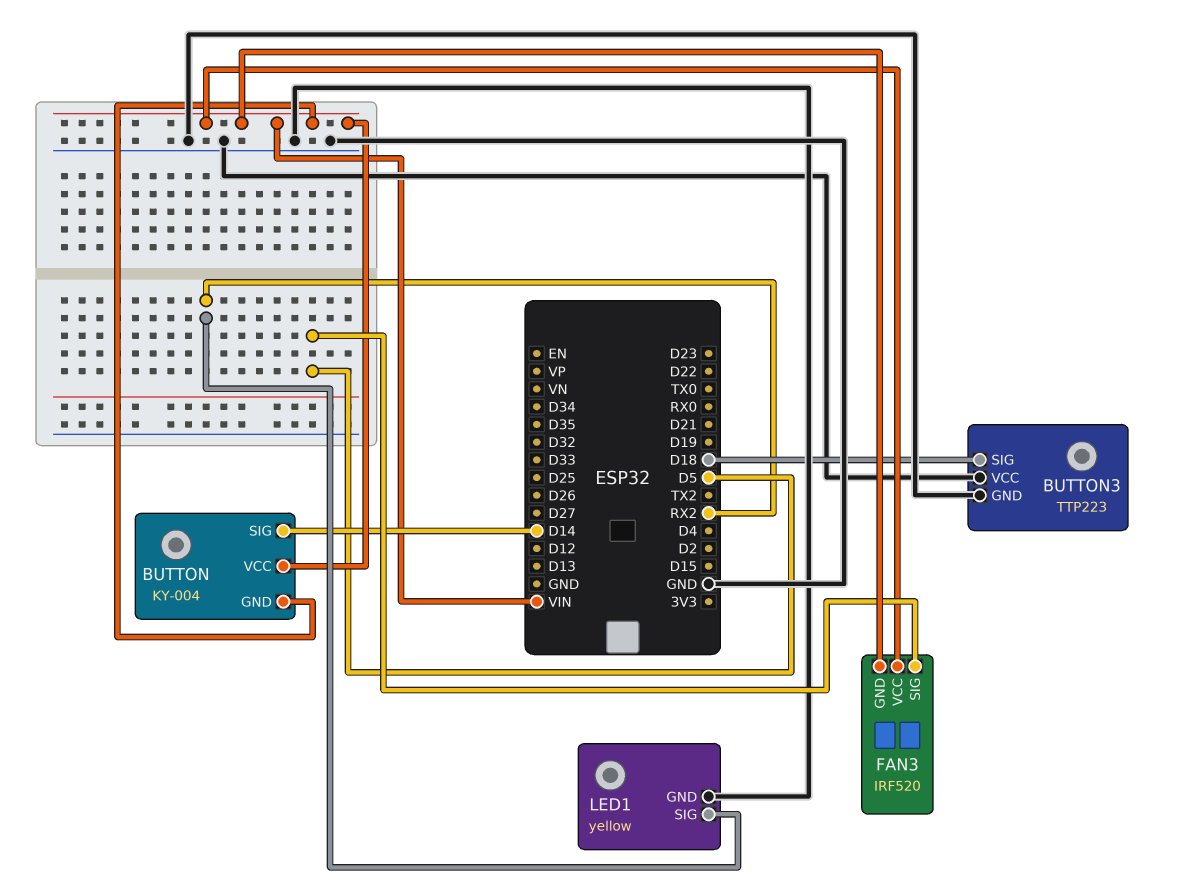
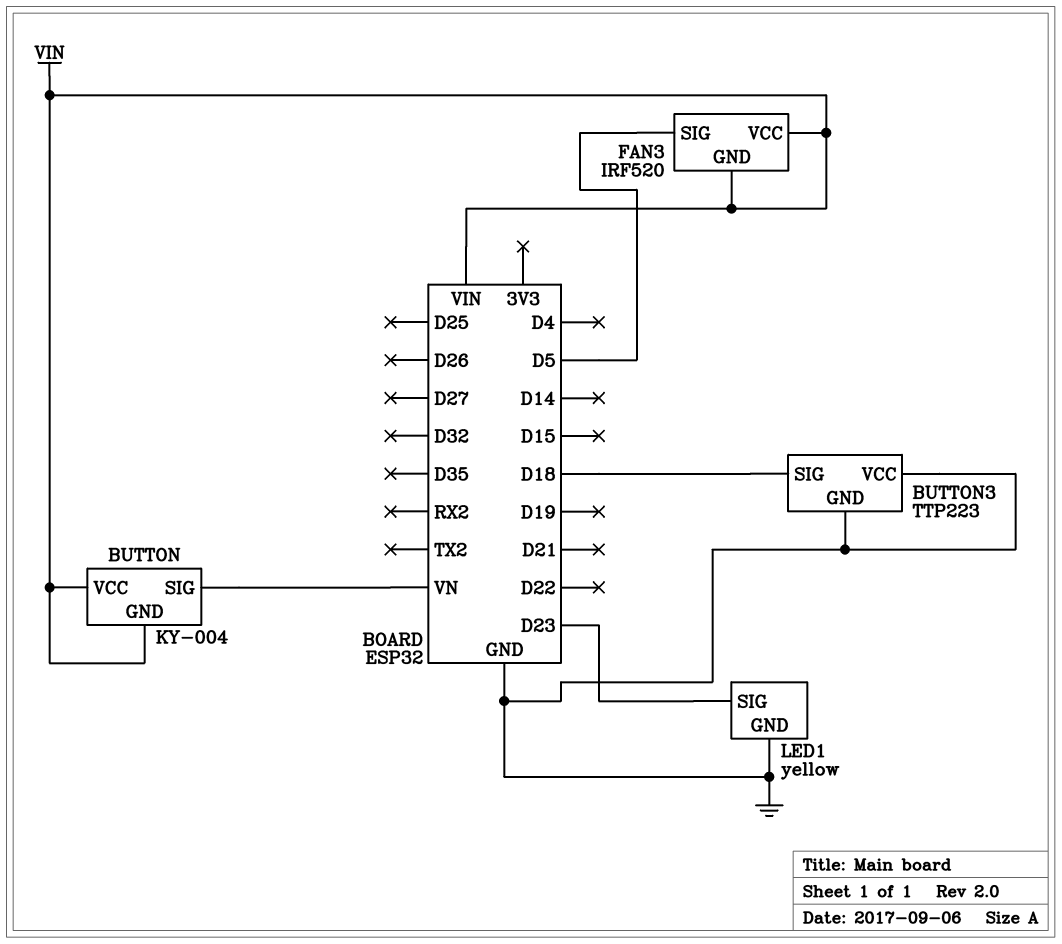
BUTTON pin SIG: D14 -> VN
LED1 pin SIG: RX2 -> D23

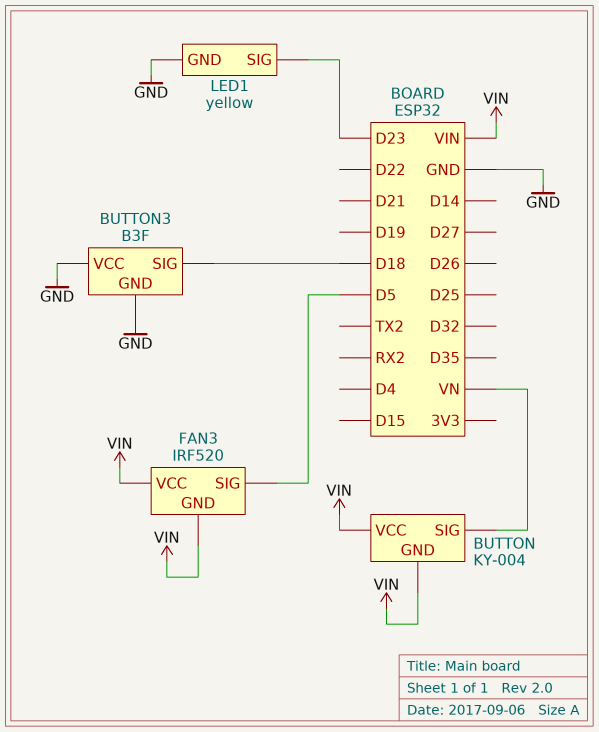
BUTTON3: TTP223 -> B3F

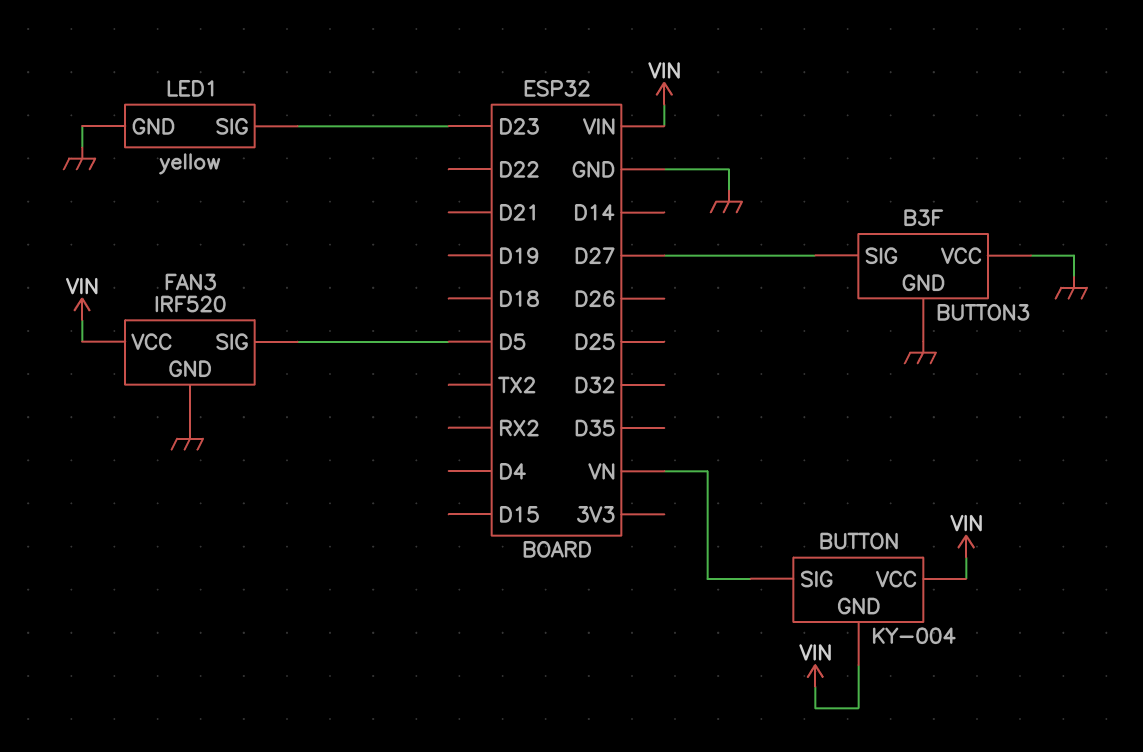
BUTTON3 pin SIG: D18 -> D27
FAN3 pin GND: VIN -> GND

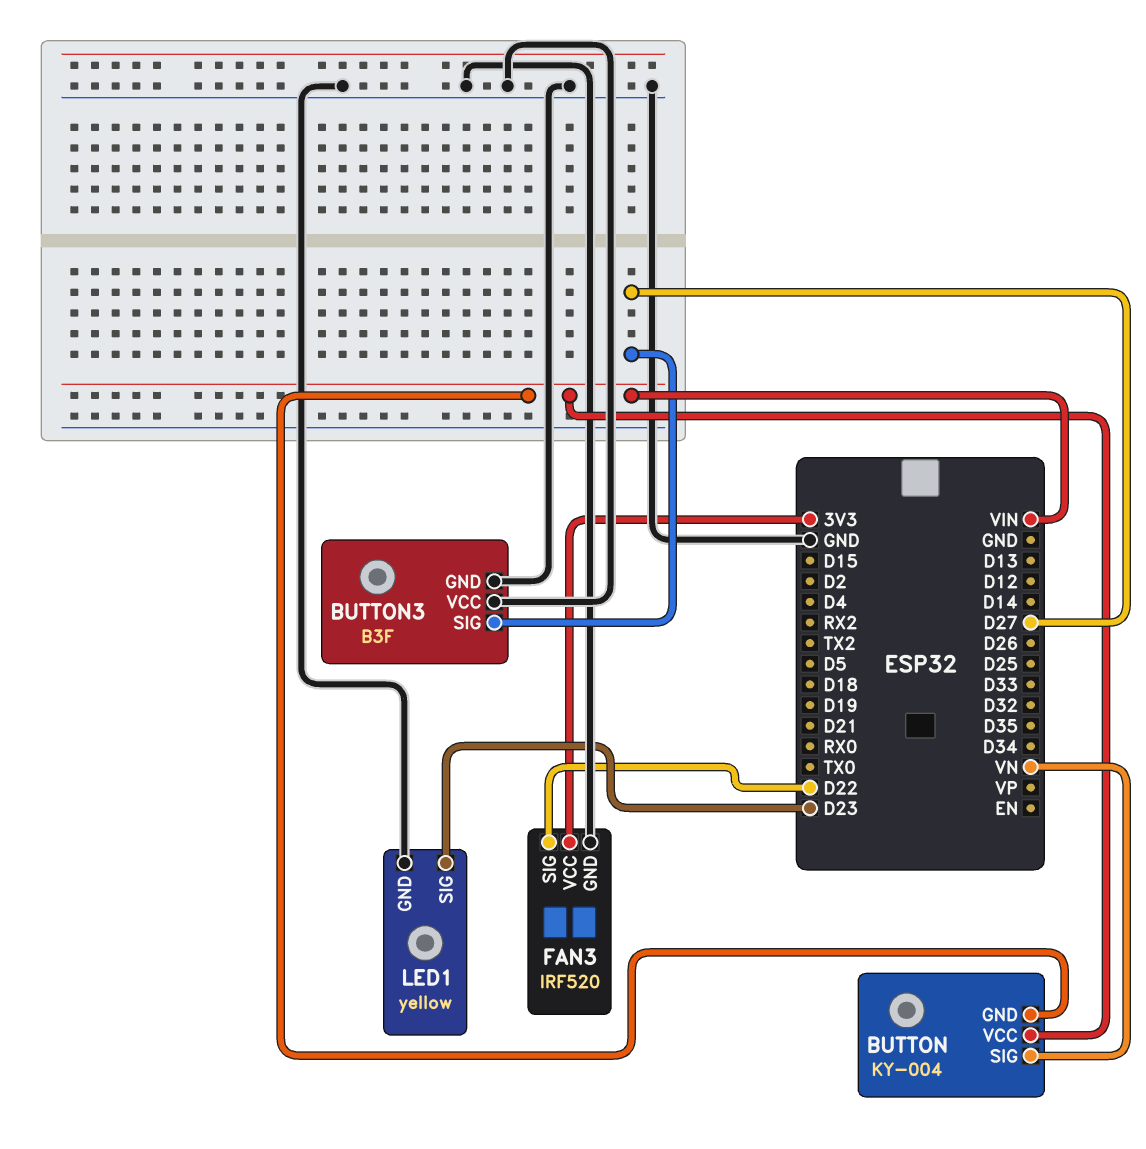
FAN3 pin SIG: D5 -> D22
FAN3 pin VCC: VIN -> 3V3

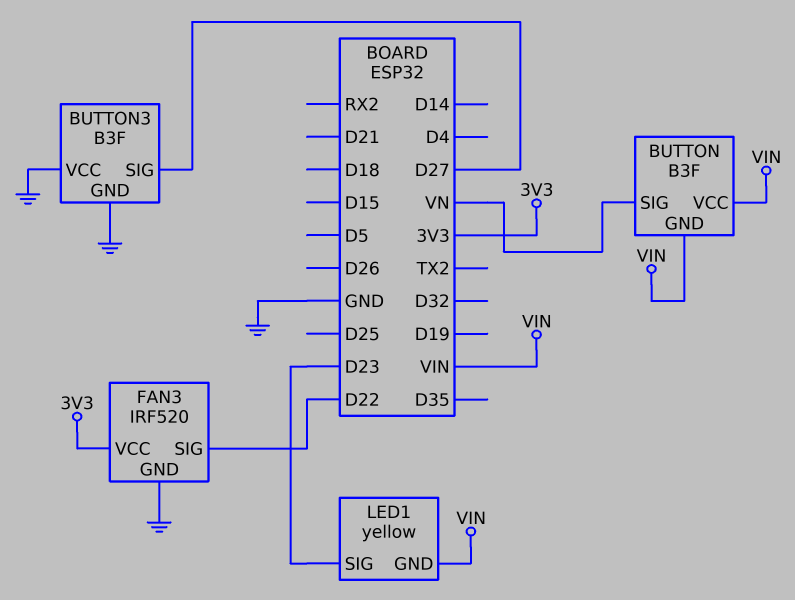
BUTTON: KY-004 -> B3F
LED1 pin GND: GND -> VIN

